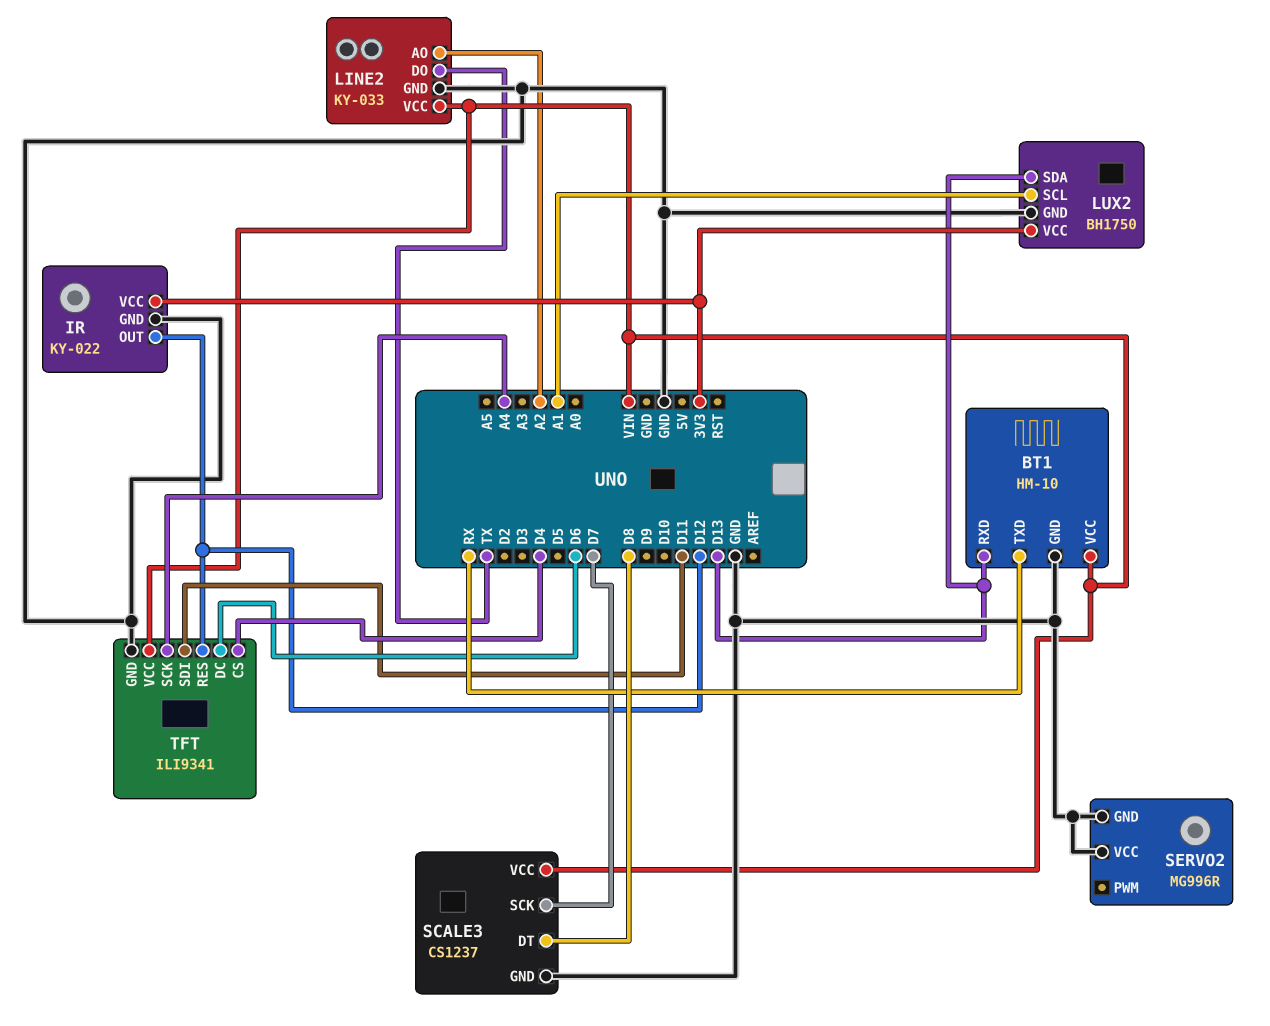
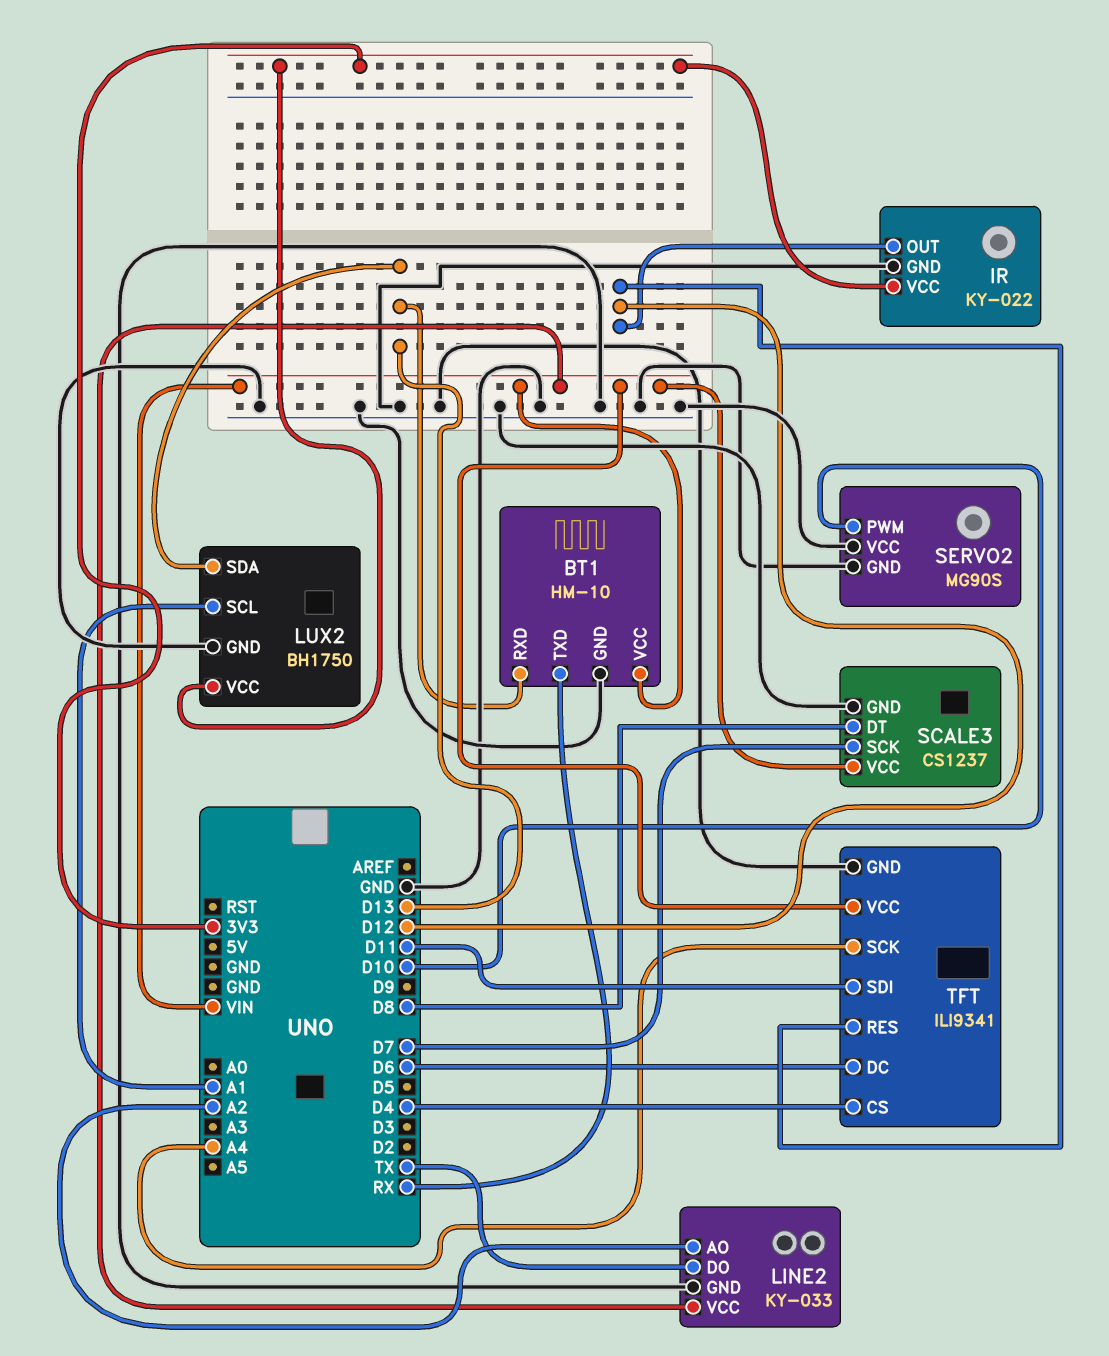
SERVO2: MG996R -> MG90S
SERVO2 pin PWM: none -> D10

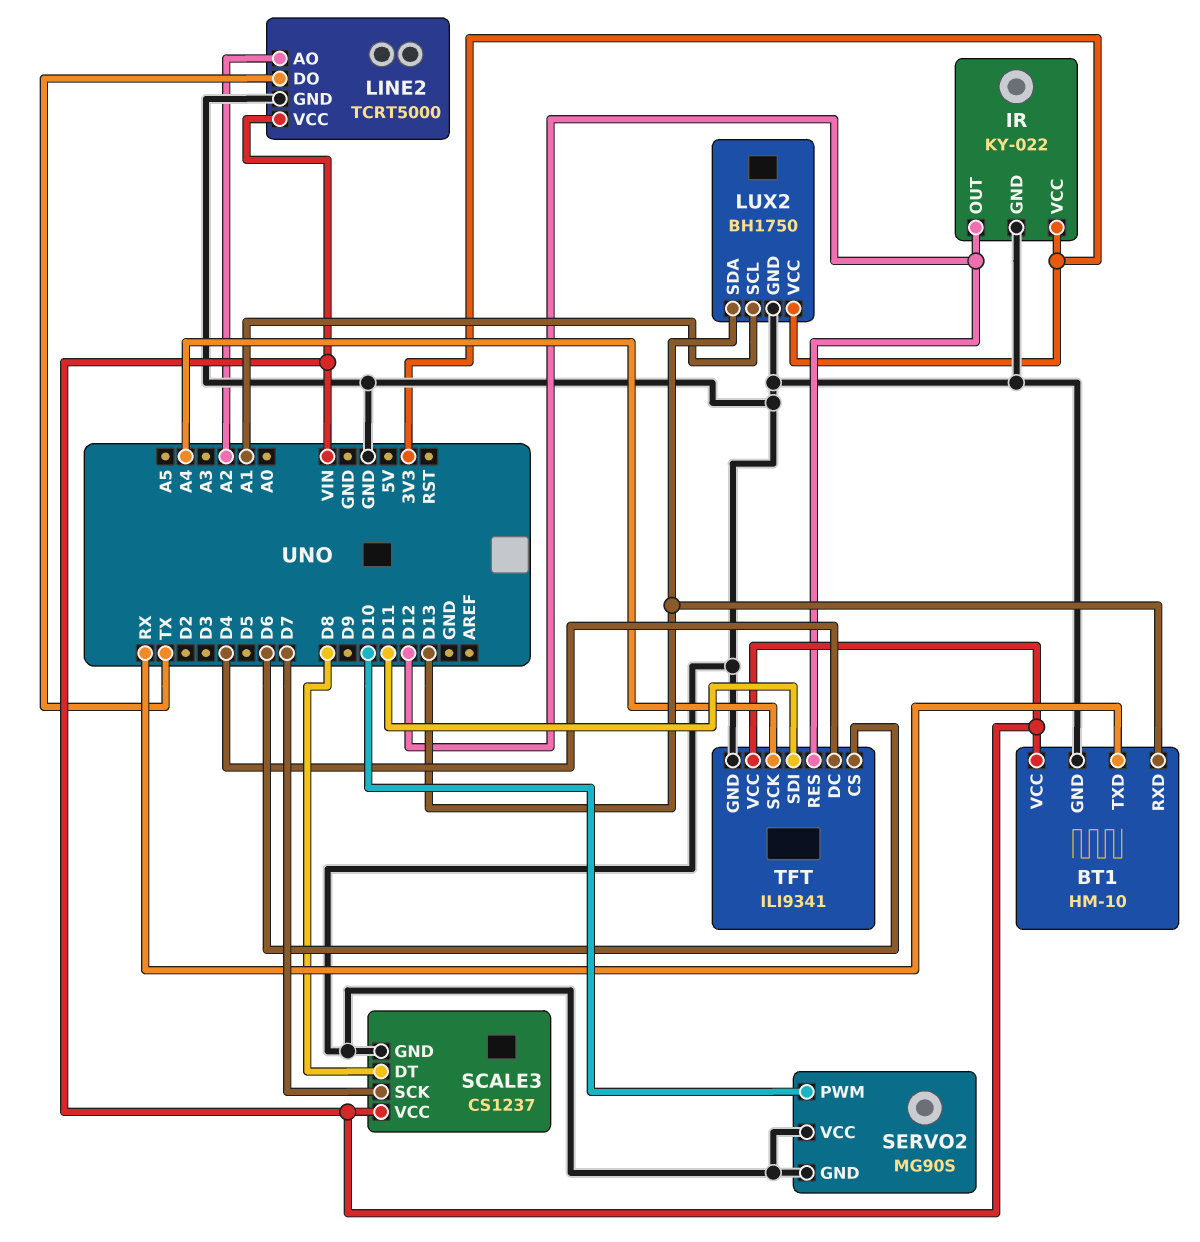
LINE2: KY-033 -> TCRT5000
TFT pin CS: D4 -> D6
TFT pin DC: D6 -> D4

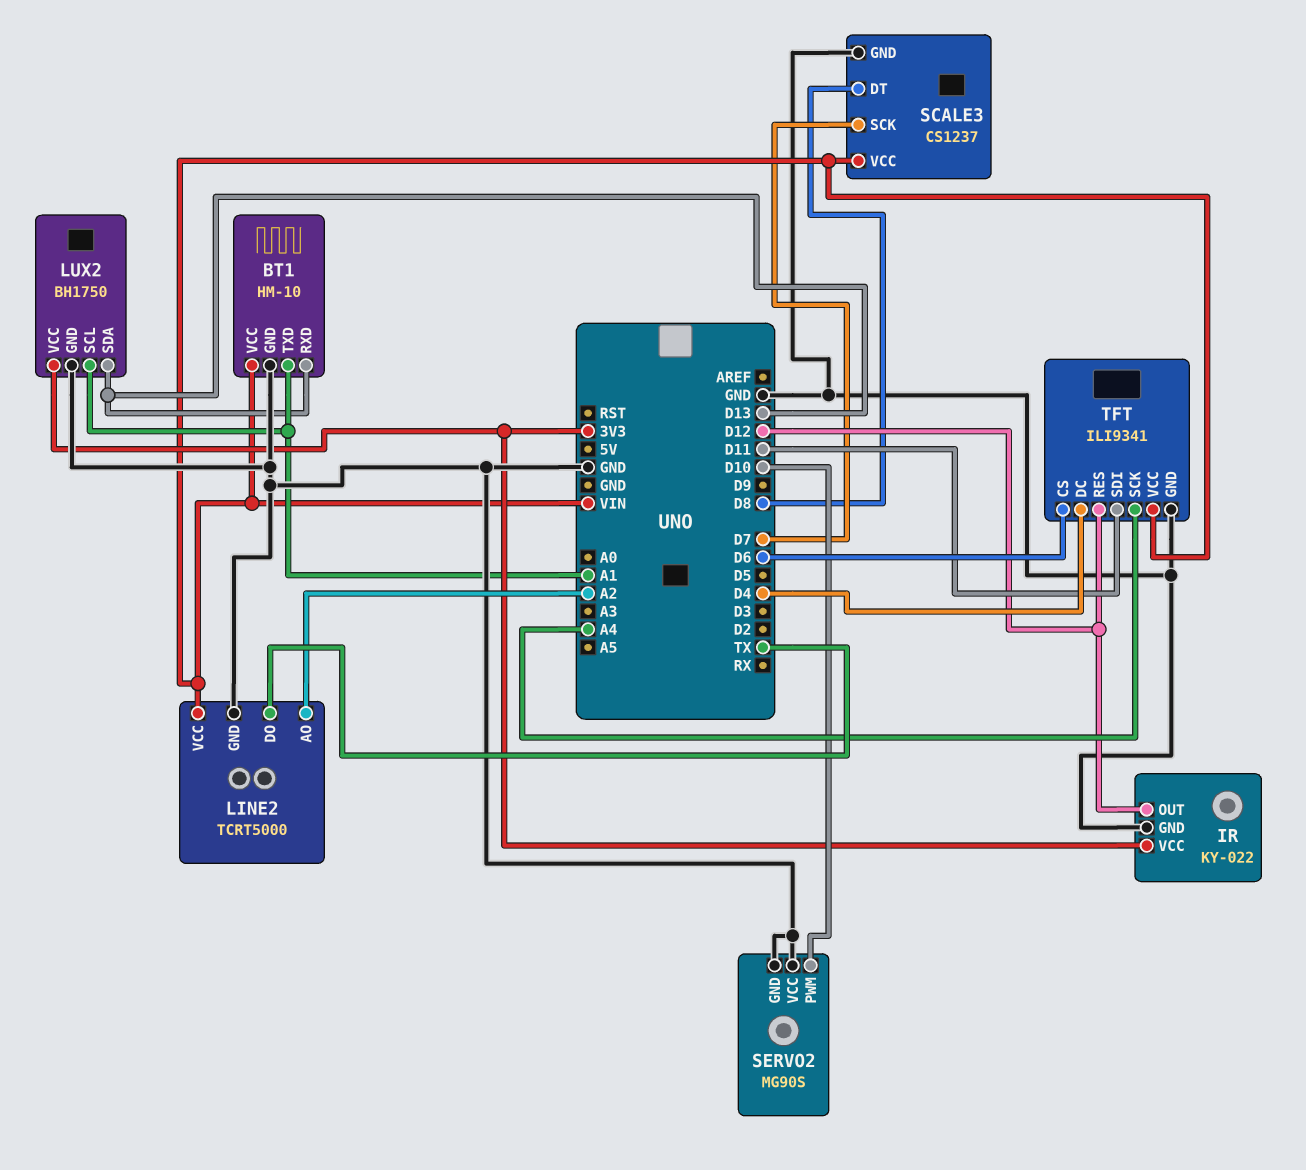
BT1 pin TXD: RX -> A1

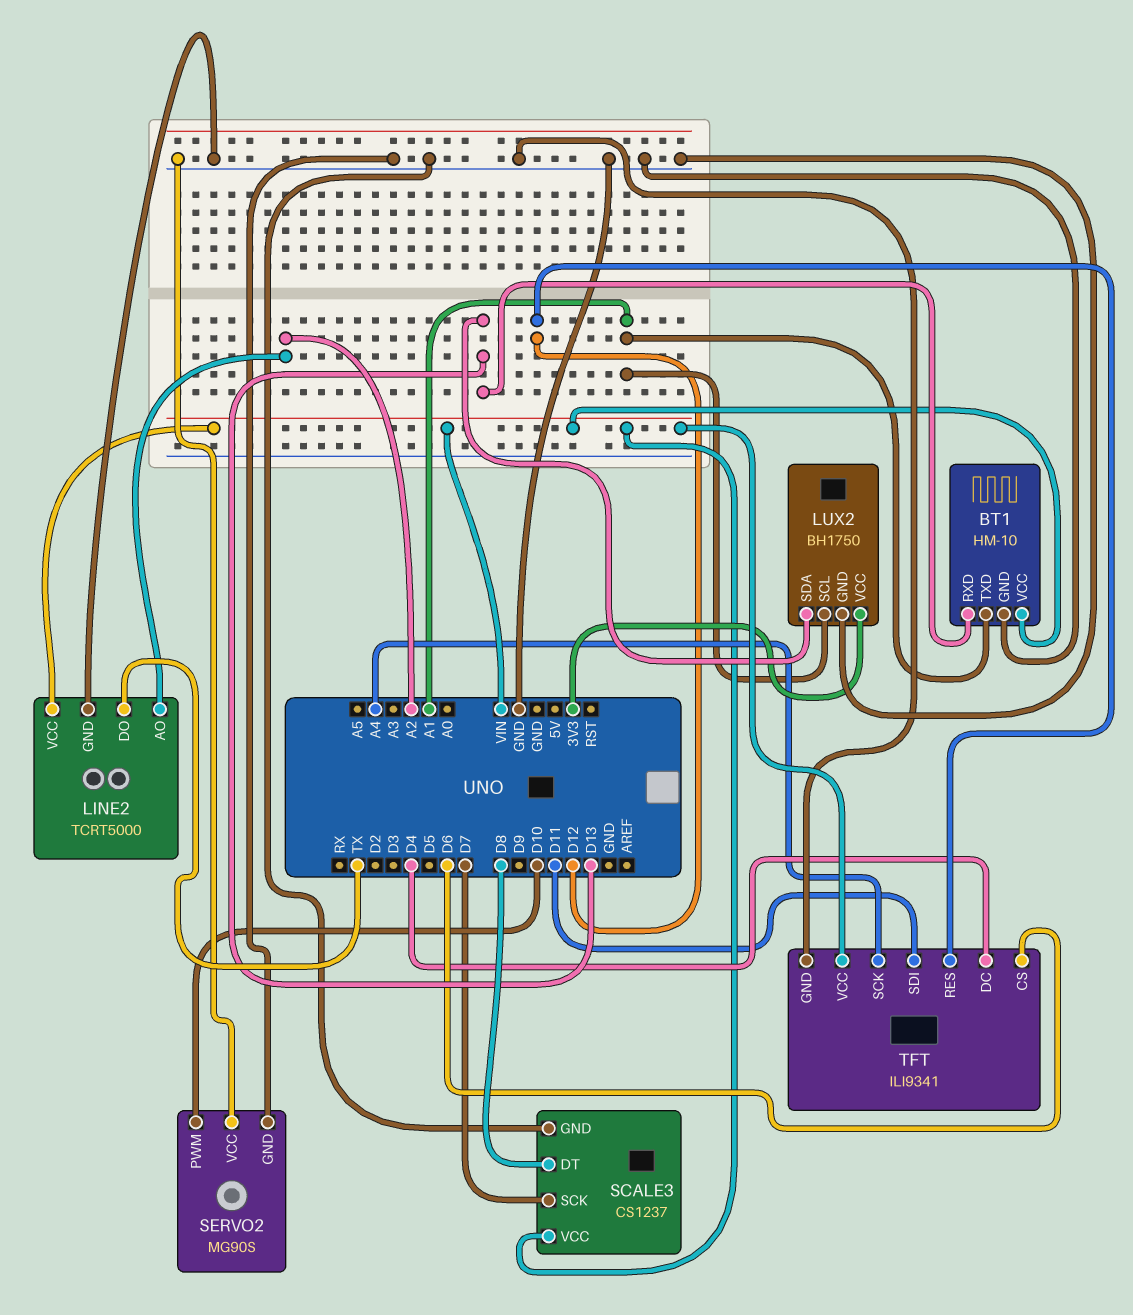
IR: KY-022 -> none
IR pin GND: GND -> none
IR pin OUT: D12 -> none
IR pin VCC: 3V3 -> none

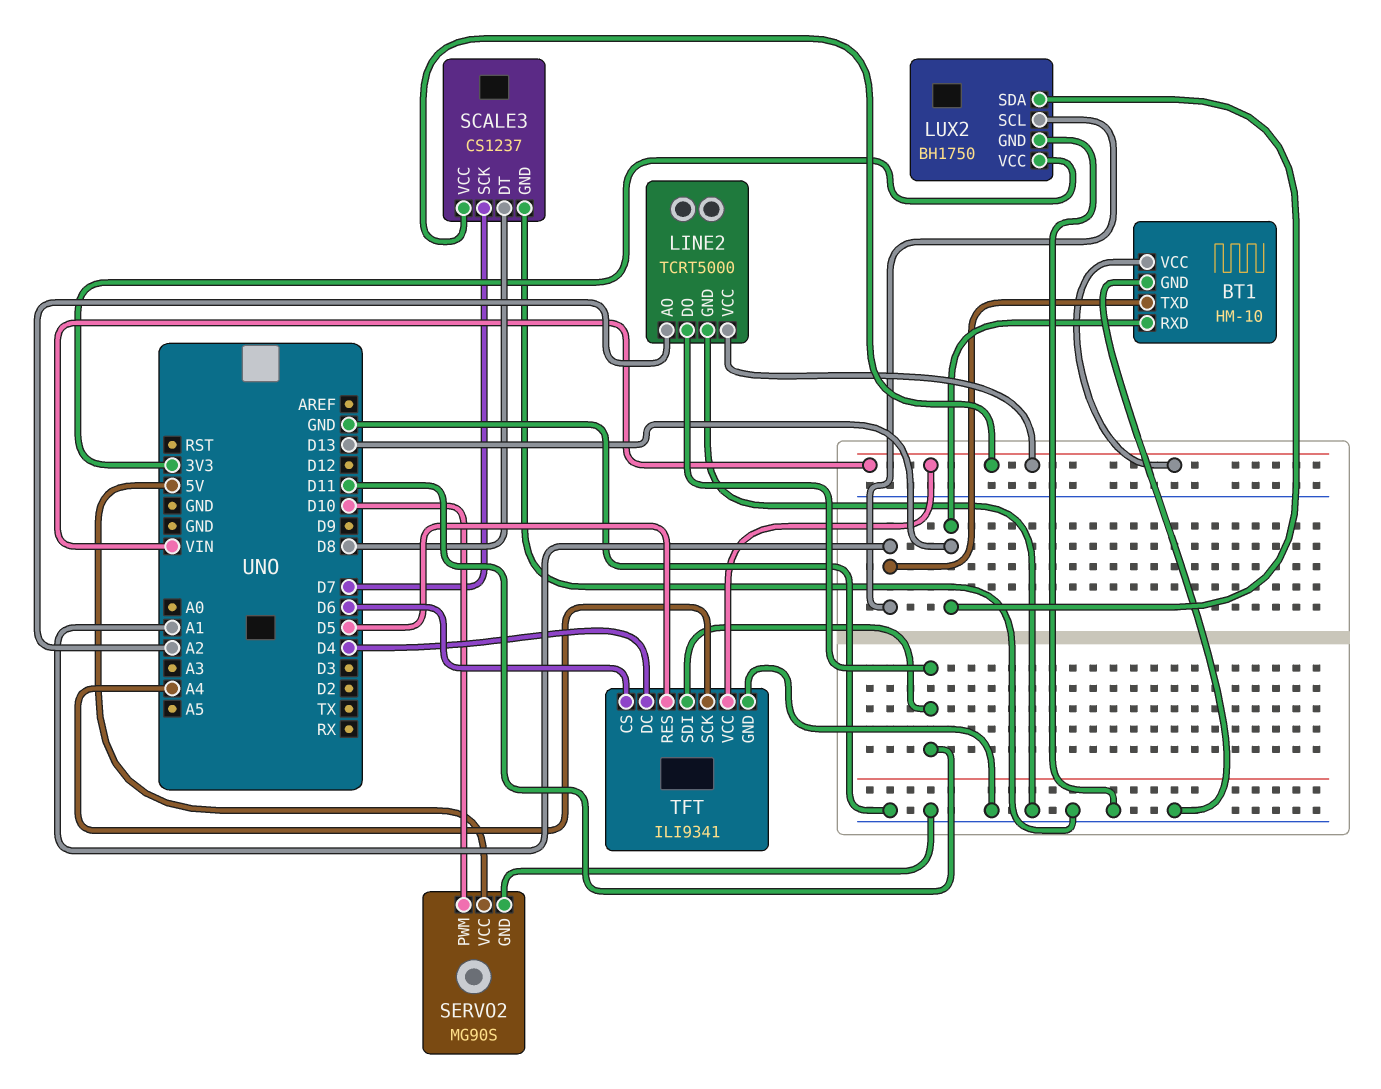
LINE2 pin DO: TX -> D11
SERVO2 pin VCC: GND -> 5V
TFT pin RES: D12 -> D5

